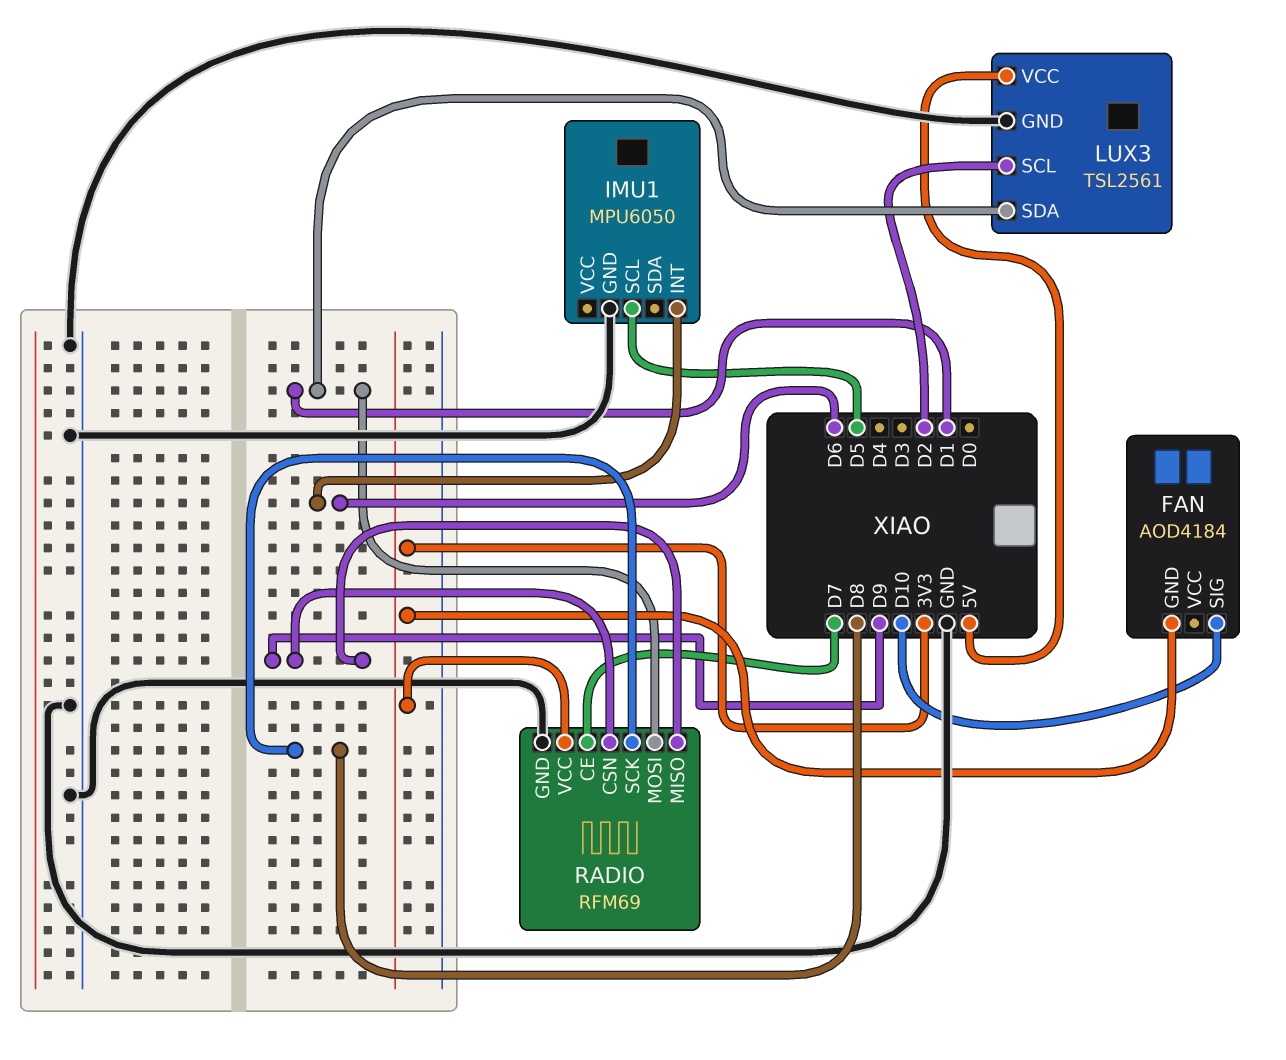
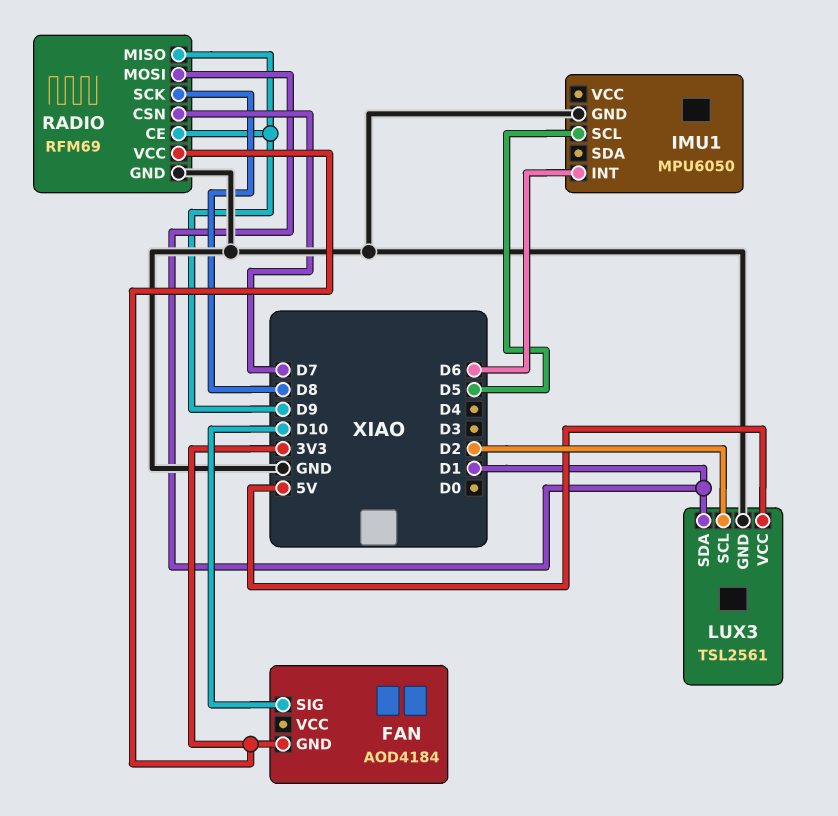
RADIO pin CE: D7 -> D9
RADIO pin CSN: D9 -> D7

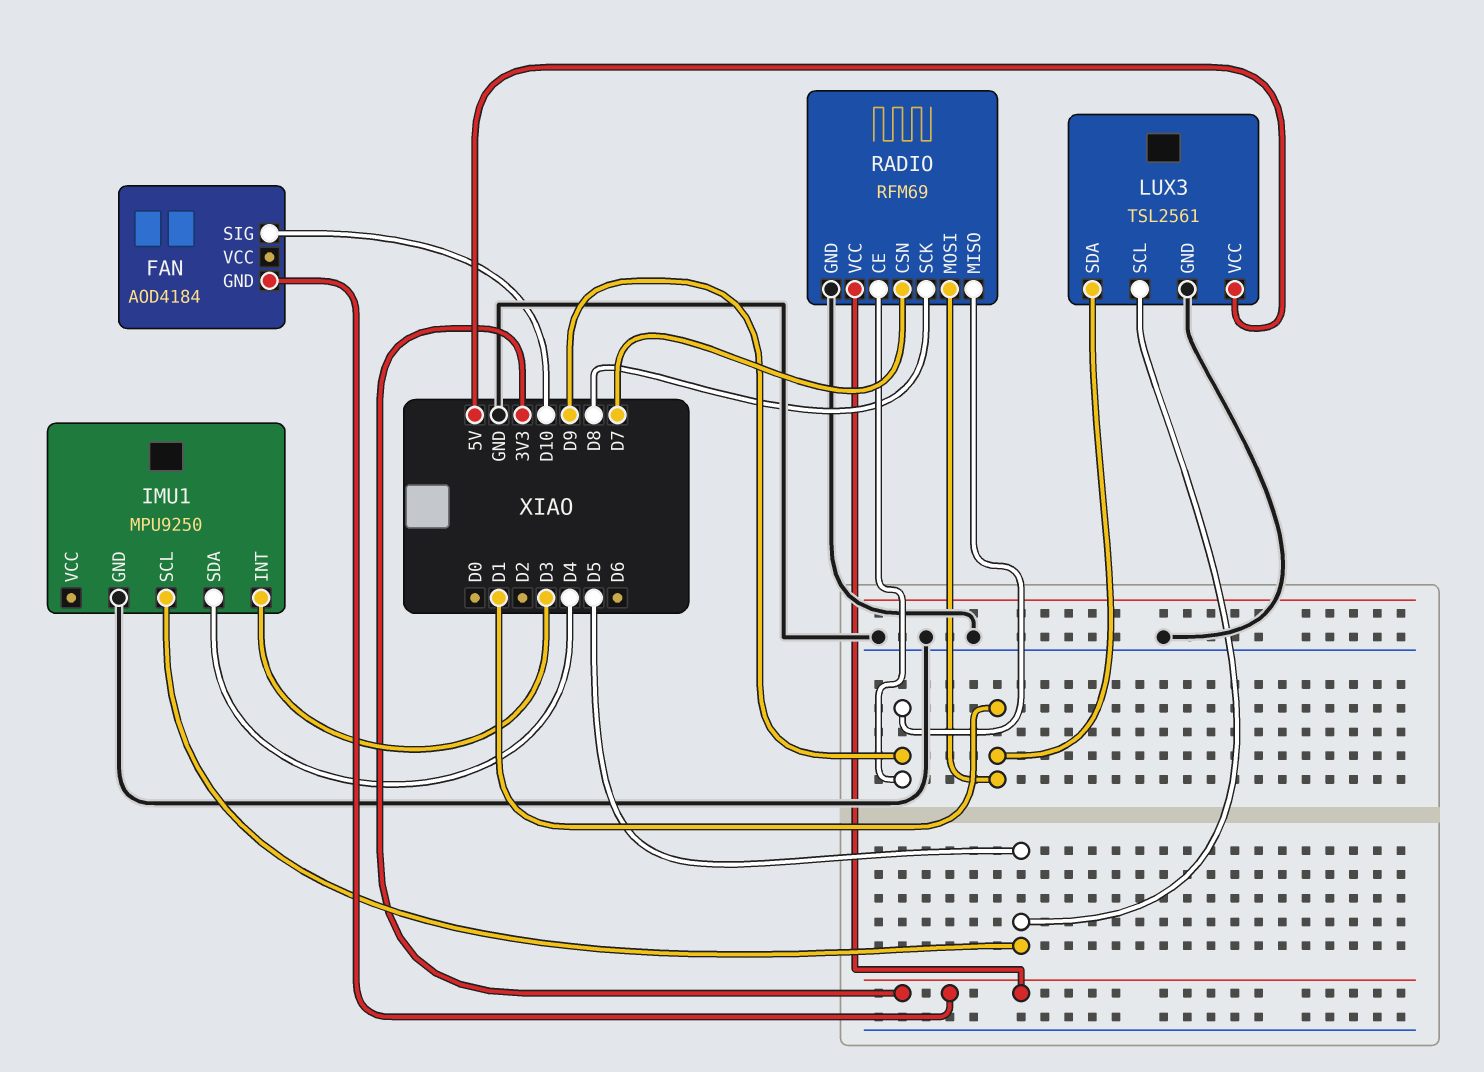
IMU1: MPU6050 -> MPU9250
IMU1 pin INT: D6 -> D3
IMU1 pin SDA: none -> D4
LUX3 pin SCL: D2 -> D5

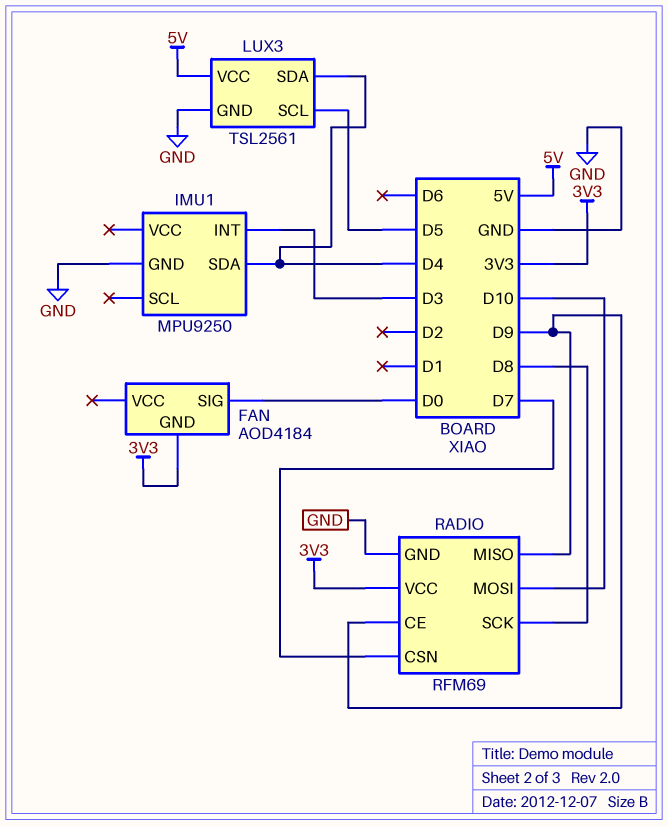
FAN pin SIG: D10 -> D0
IMU1 pin SCL: D5 -> none
LUX3 pin SDA: D1 -> D4
RADIO pin MOSI: D1 -> D10

